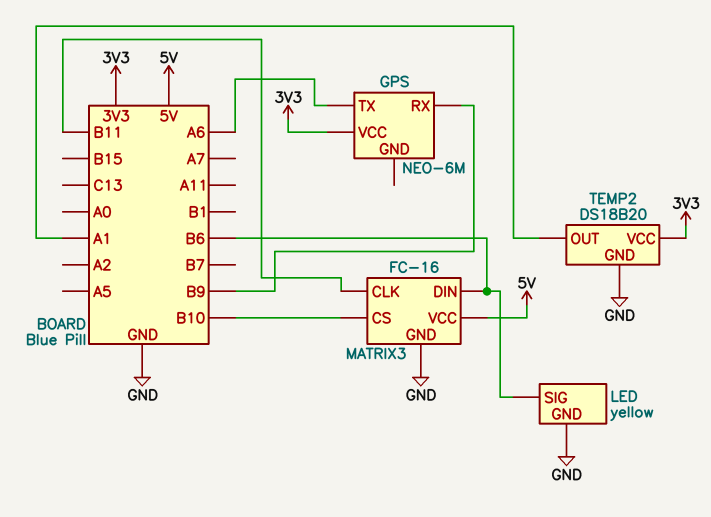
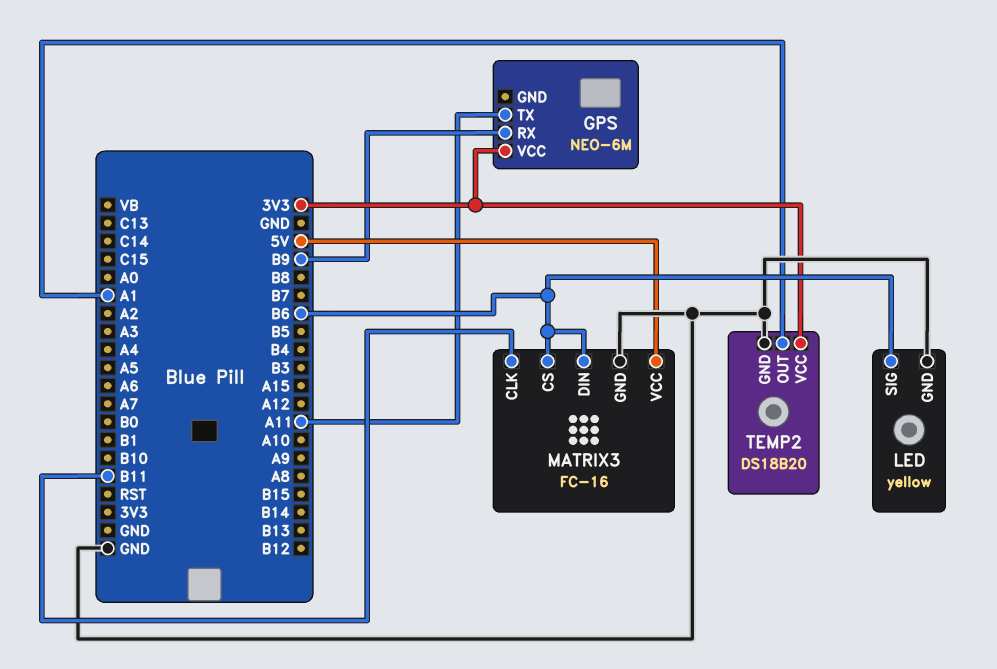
GPS pin TX: A6 -> A11
MATRIX3 pin CS: B10 -> B6

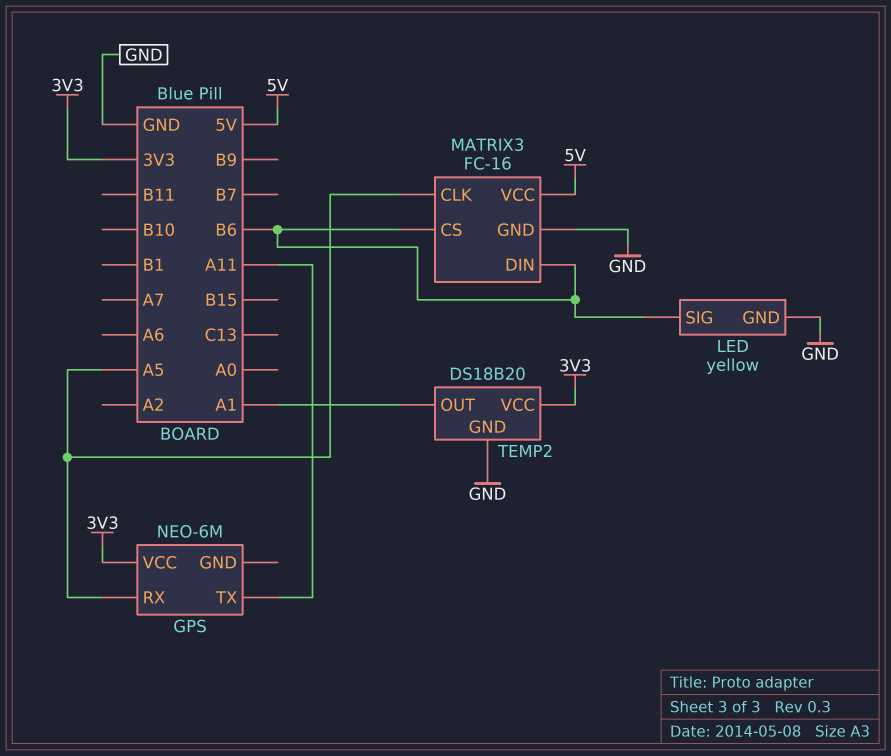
GPS pin RX: B9 -> A5
MATRIX3 pin CLK: B11 -> A5

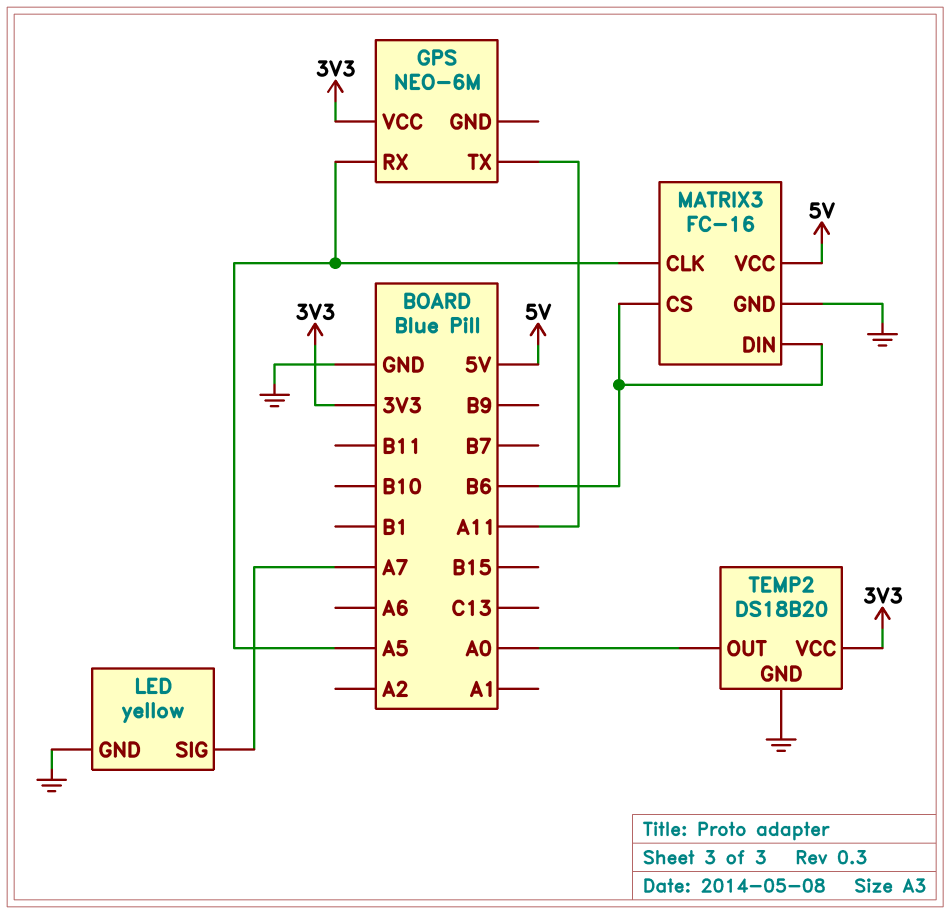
LED pin SIG: B6 -> A7
TEMP2 pin OUT: A1 -> A0

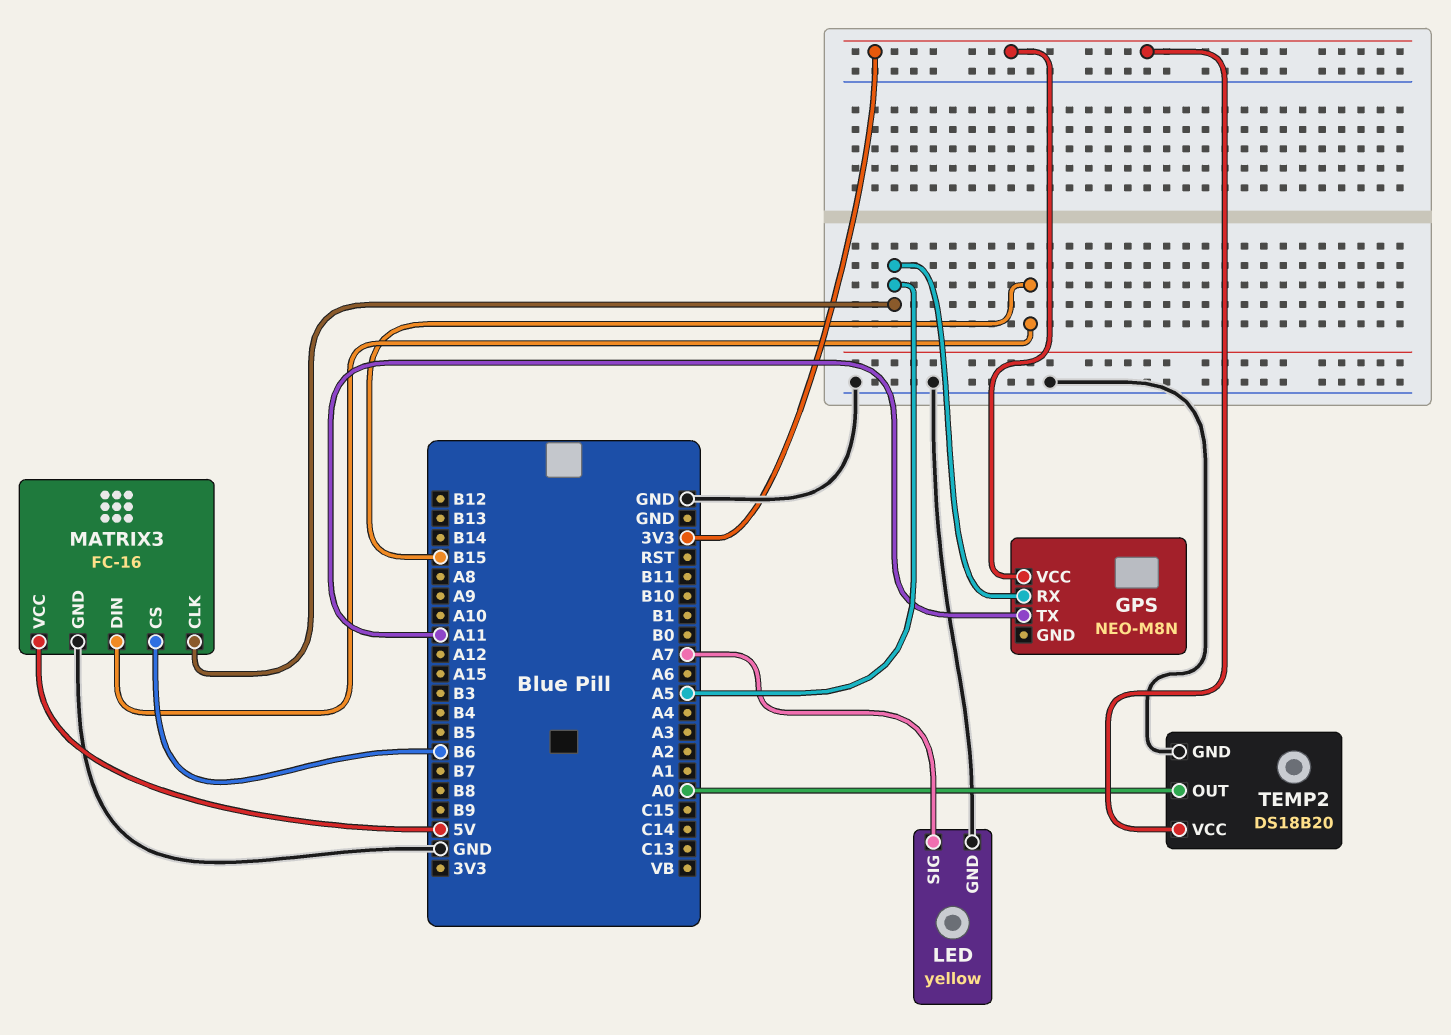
GPS: NEO-6M -> NEO-M8N
MATRIX3 pin DIN: B6 -> B15

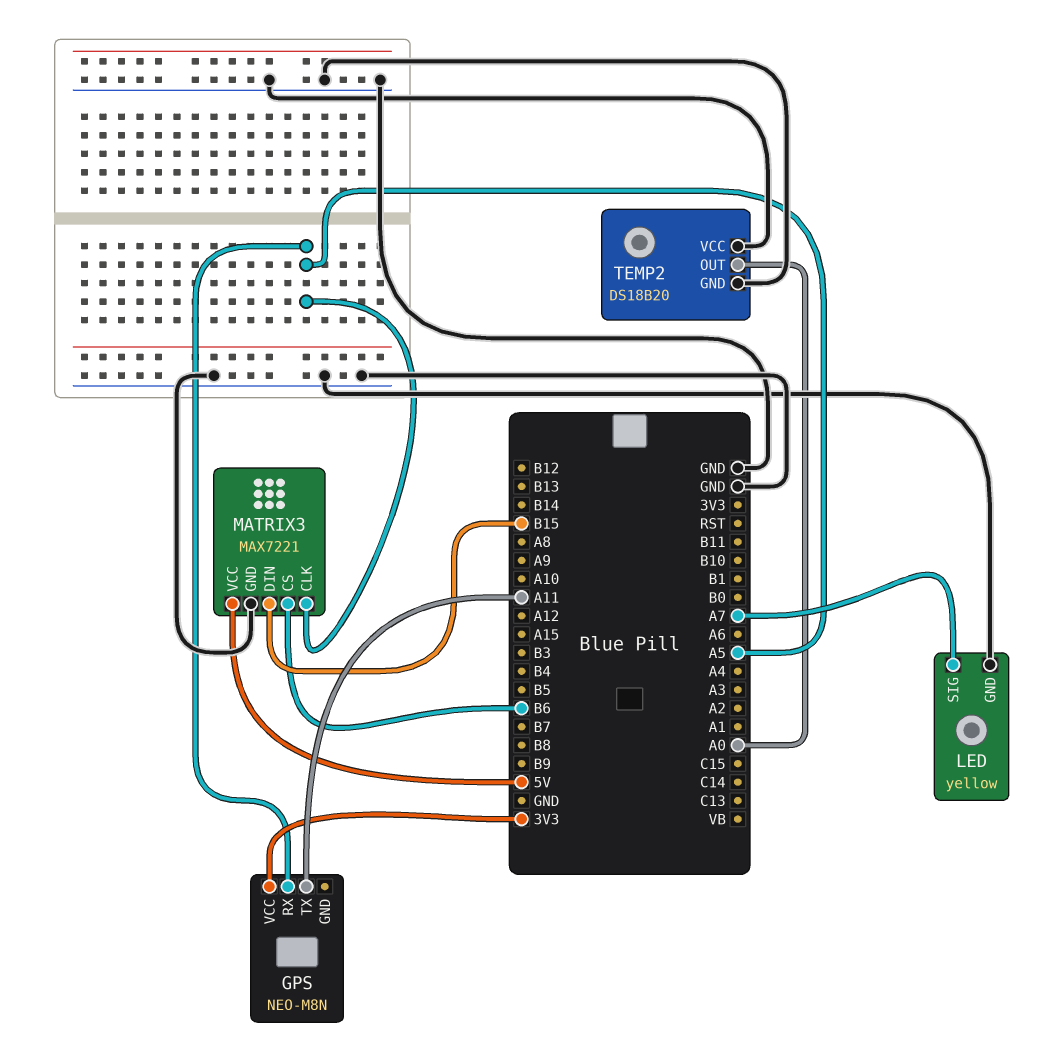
MATRIX3: FC-16 -> MAX7221
TEMP2 pin VCC: 3V3 -> GND

